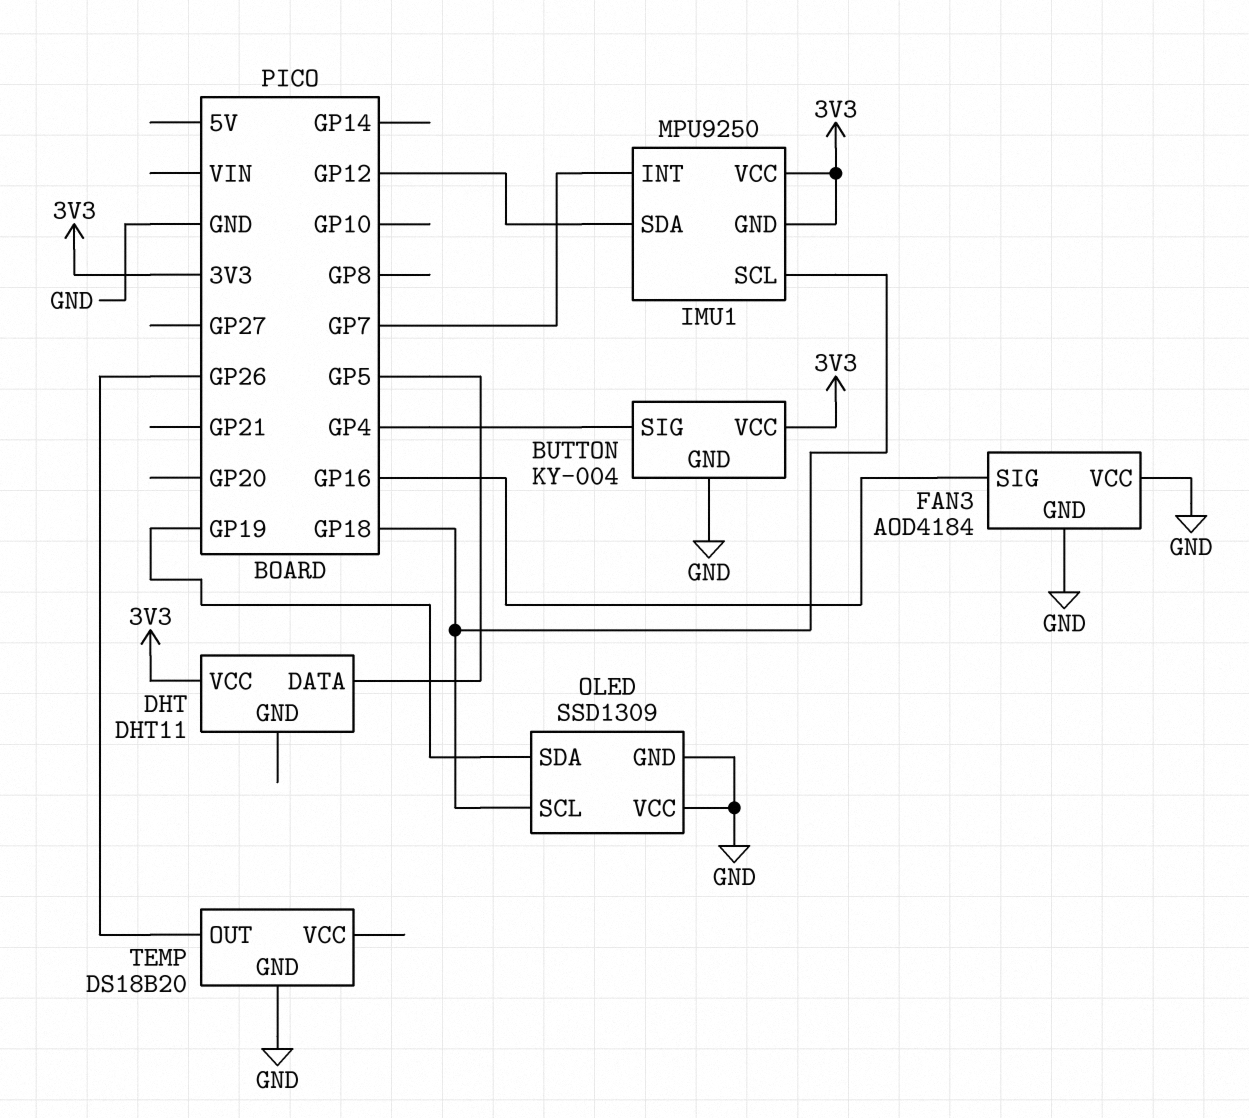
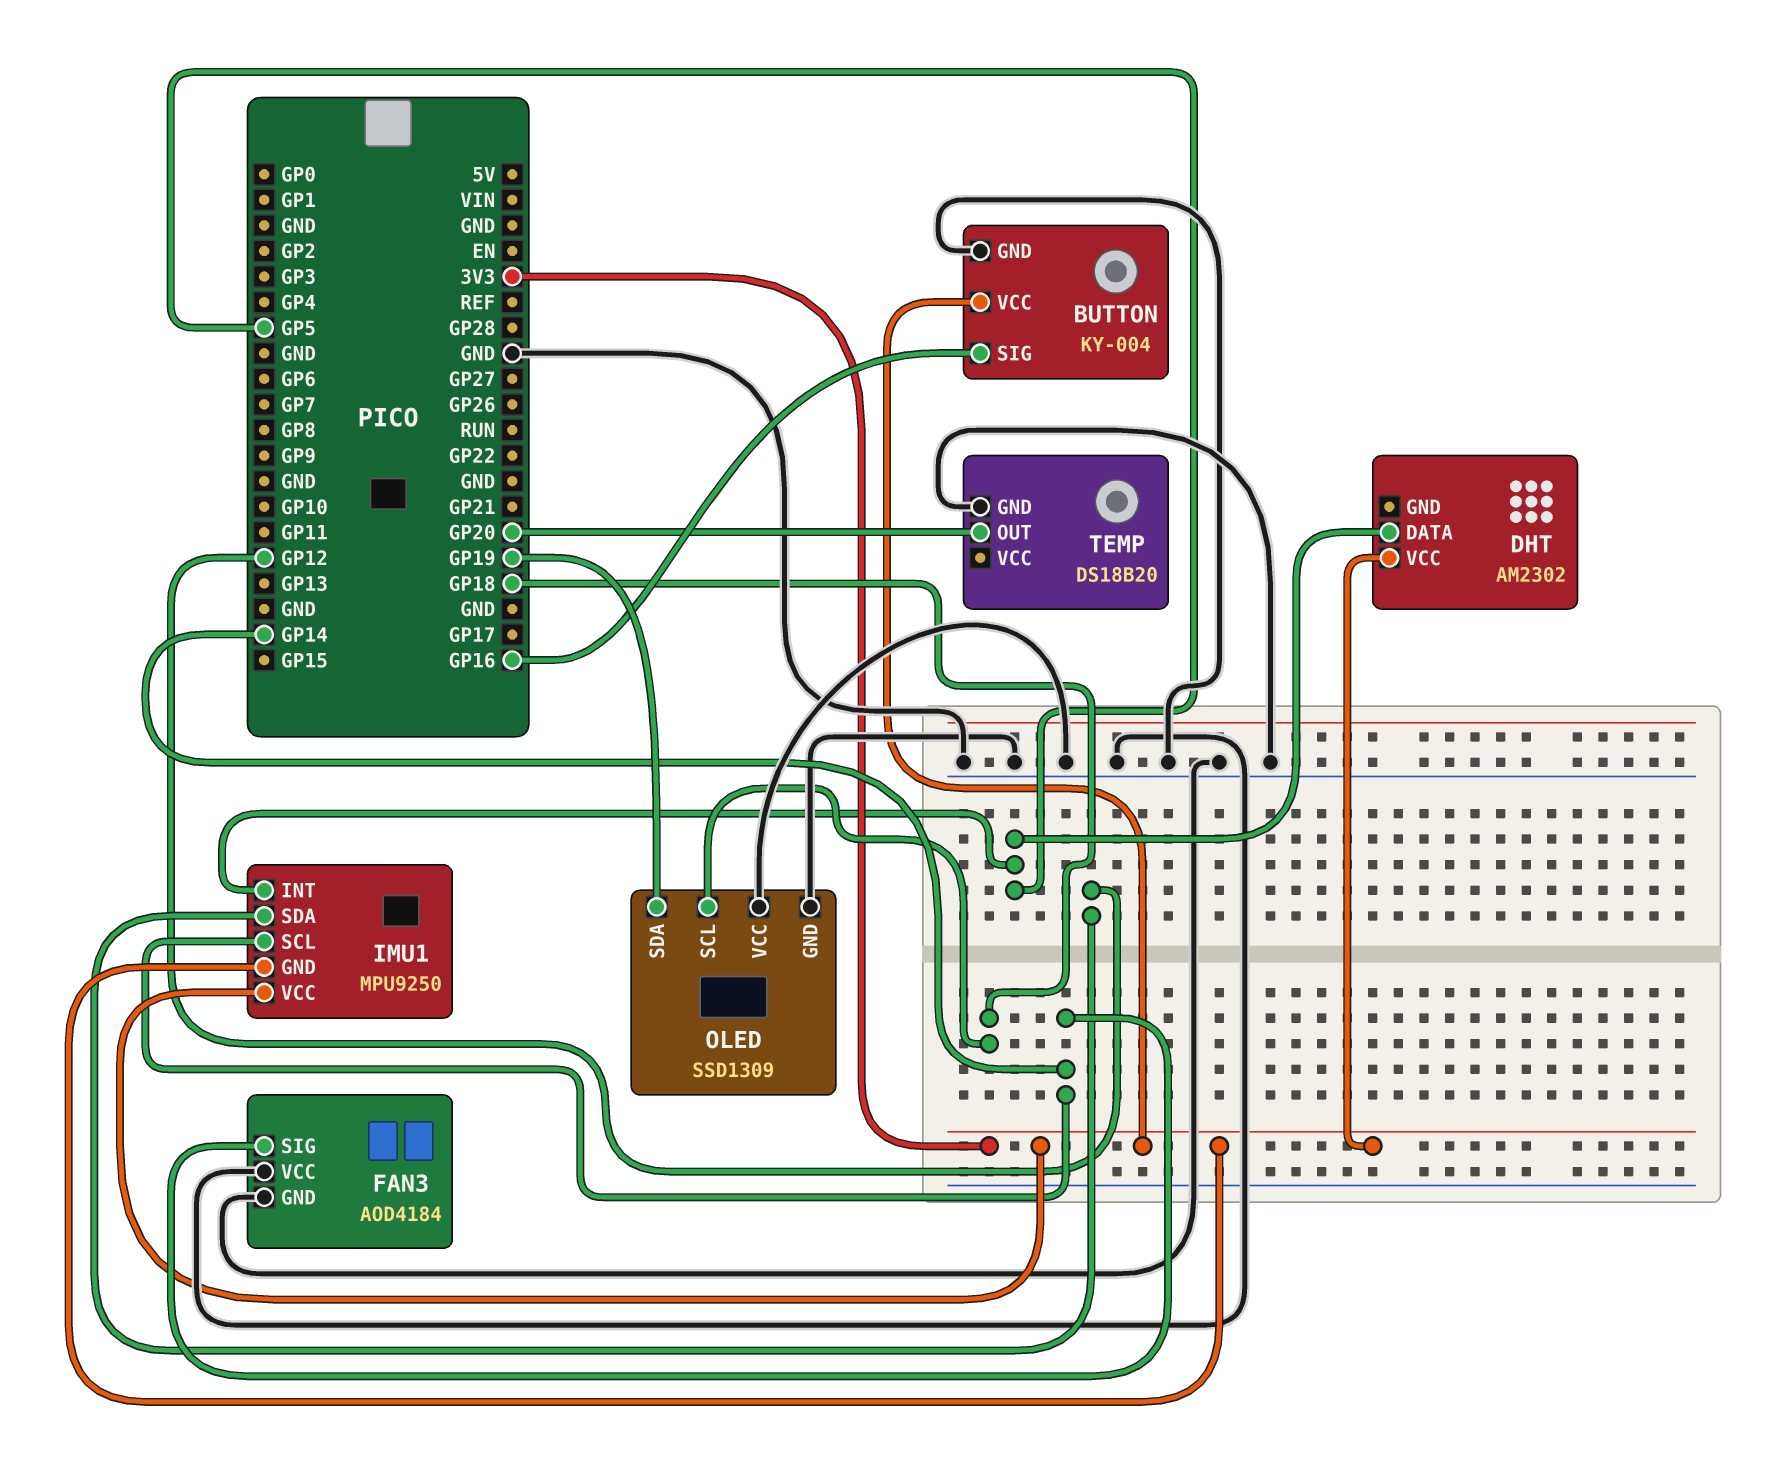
BUTTON pin SIG: GP4 -> GP16
DHT: DHT11 -> AM2302
FAN3 pin SIG: GP16 -> GP14
IMU1 pin INT: GP7 -> GP5
IMU1 pin SCL: GP18 -> GP14
TEMP pin OUT: GP26 -> GP20

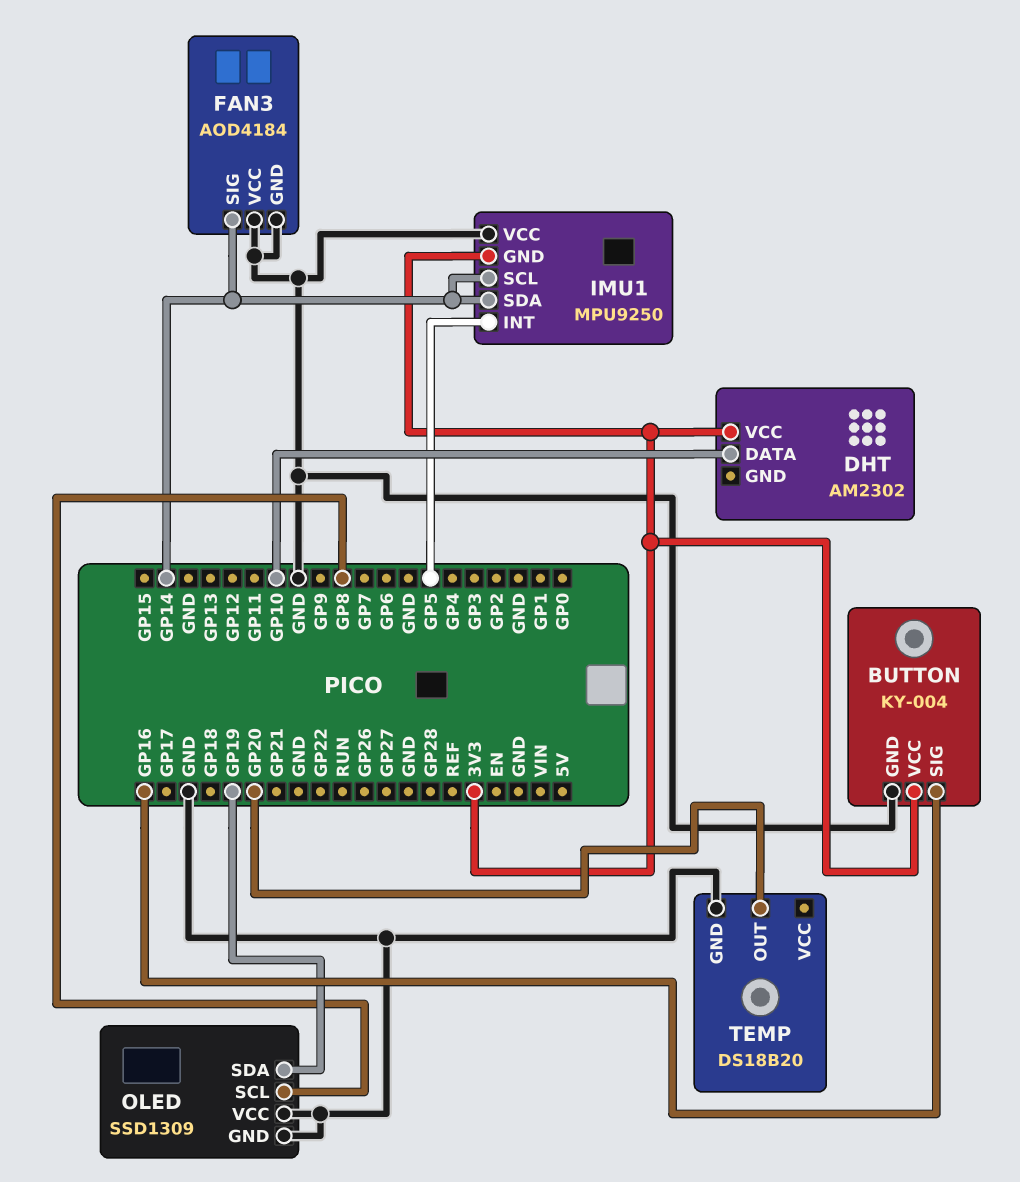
DHT pin DATA: GP5 -> GP10
IMU1 pin SDA: GP12 -> GP14
IMU1 pin VCC: 3V3 -> GND
OLED pin SCL: GP18 -> GP8

